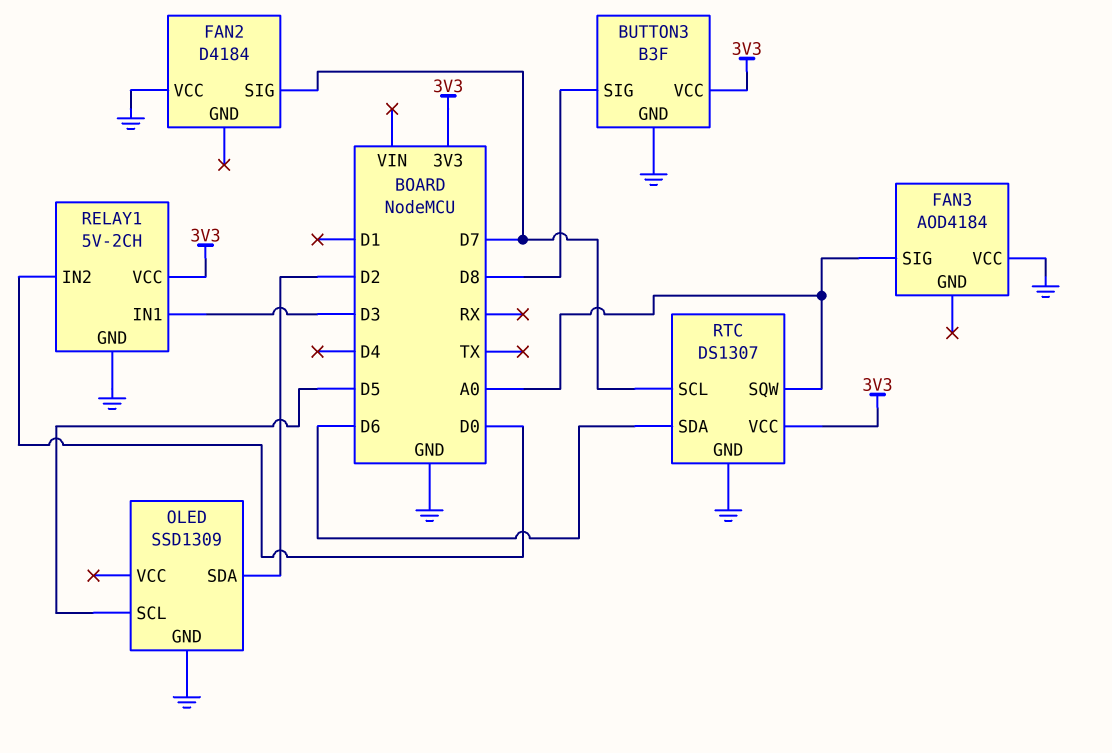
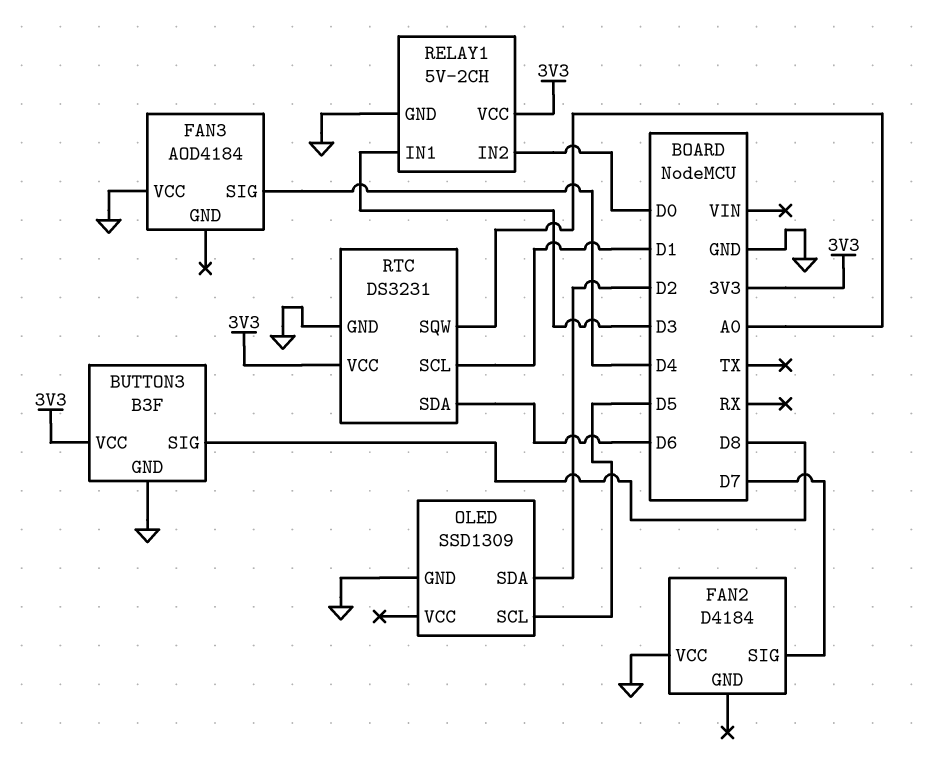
FAN3 pin SIG: A0 -> D4
RTC: DS1307 -> DS3231
RTC pin SCL: D7 -> D1

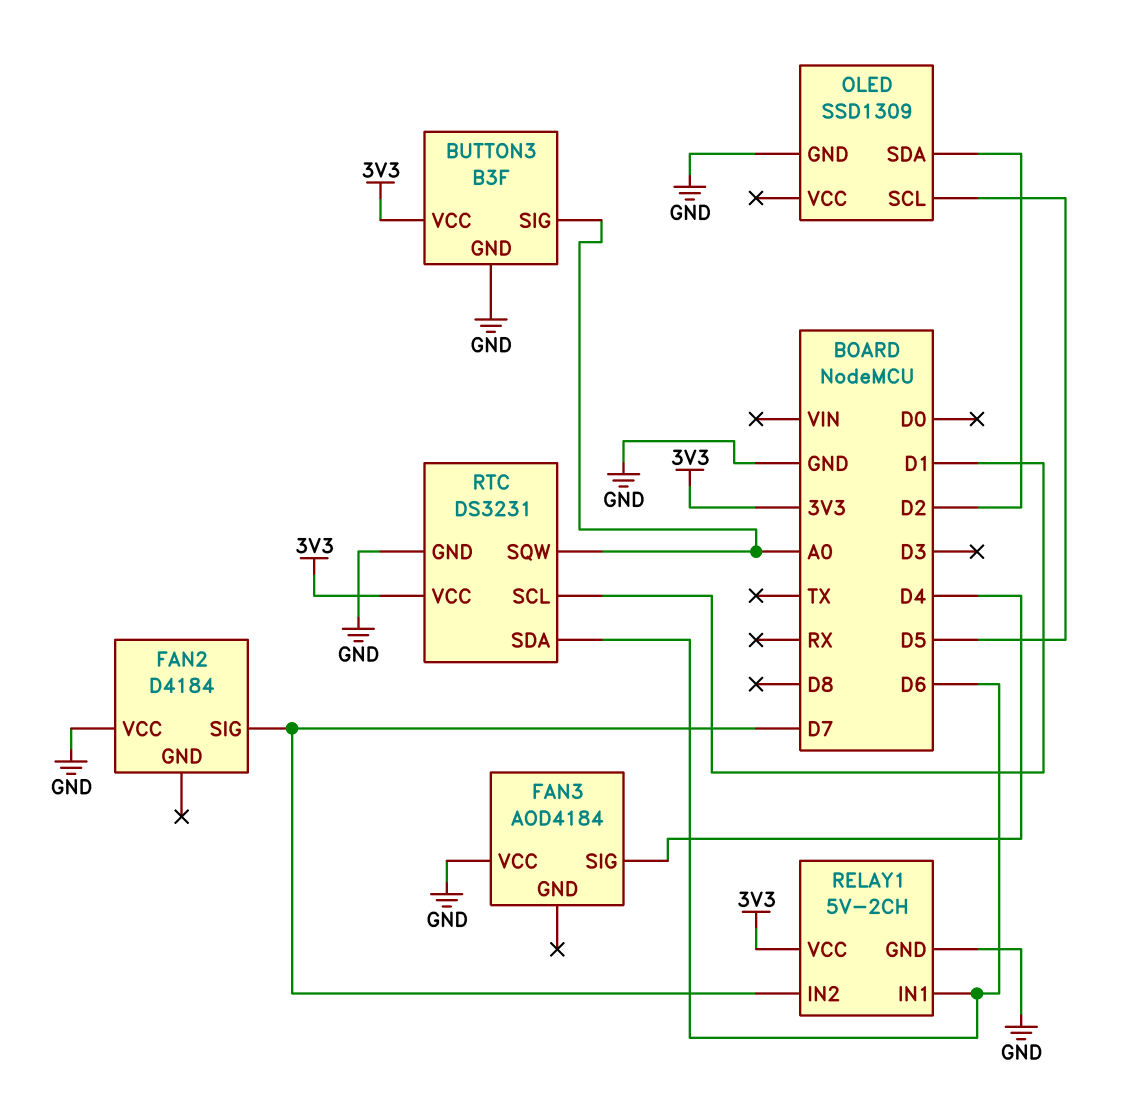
BUTTON3 pin SIG: D8 -> A0
RELAY1 pin IN1: D3 -> D6
RELAY1 pin IN2: D0 -> D7

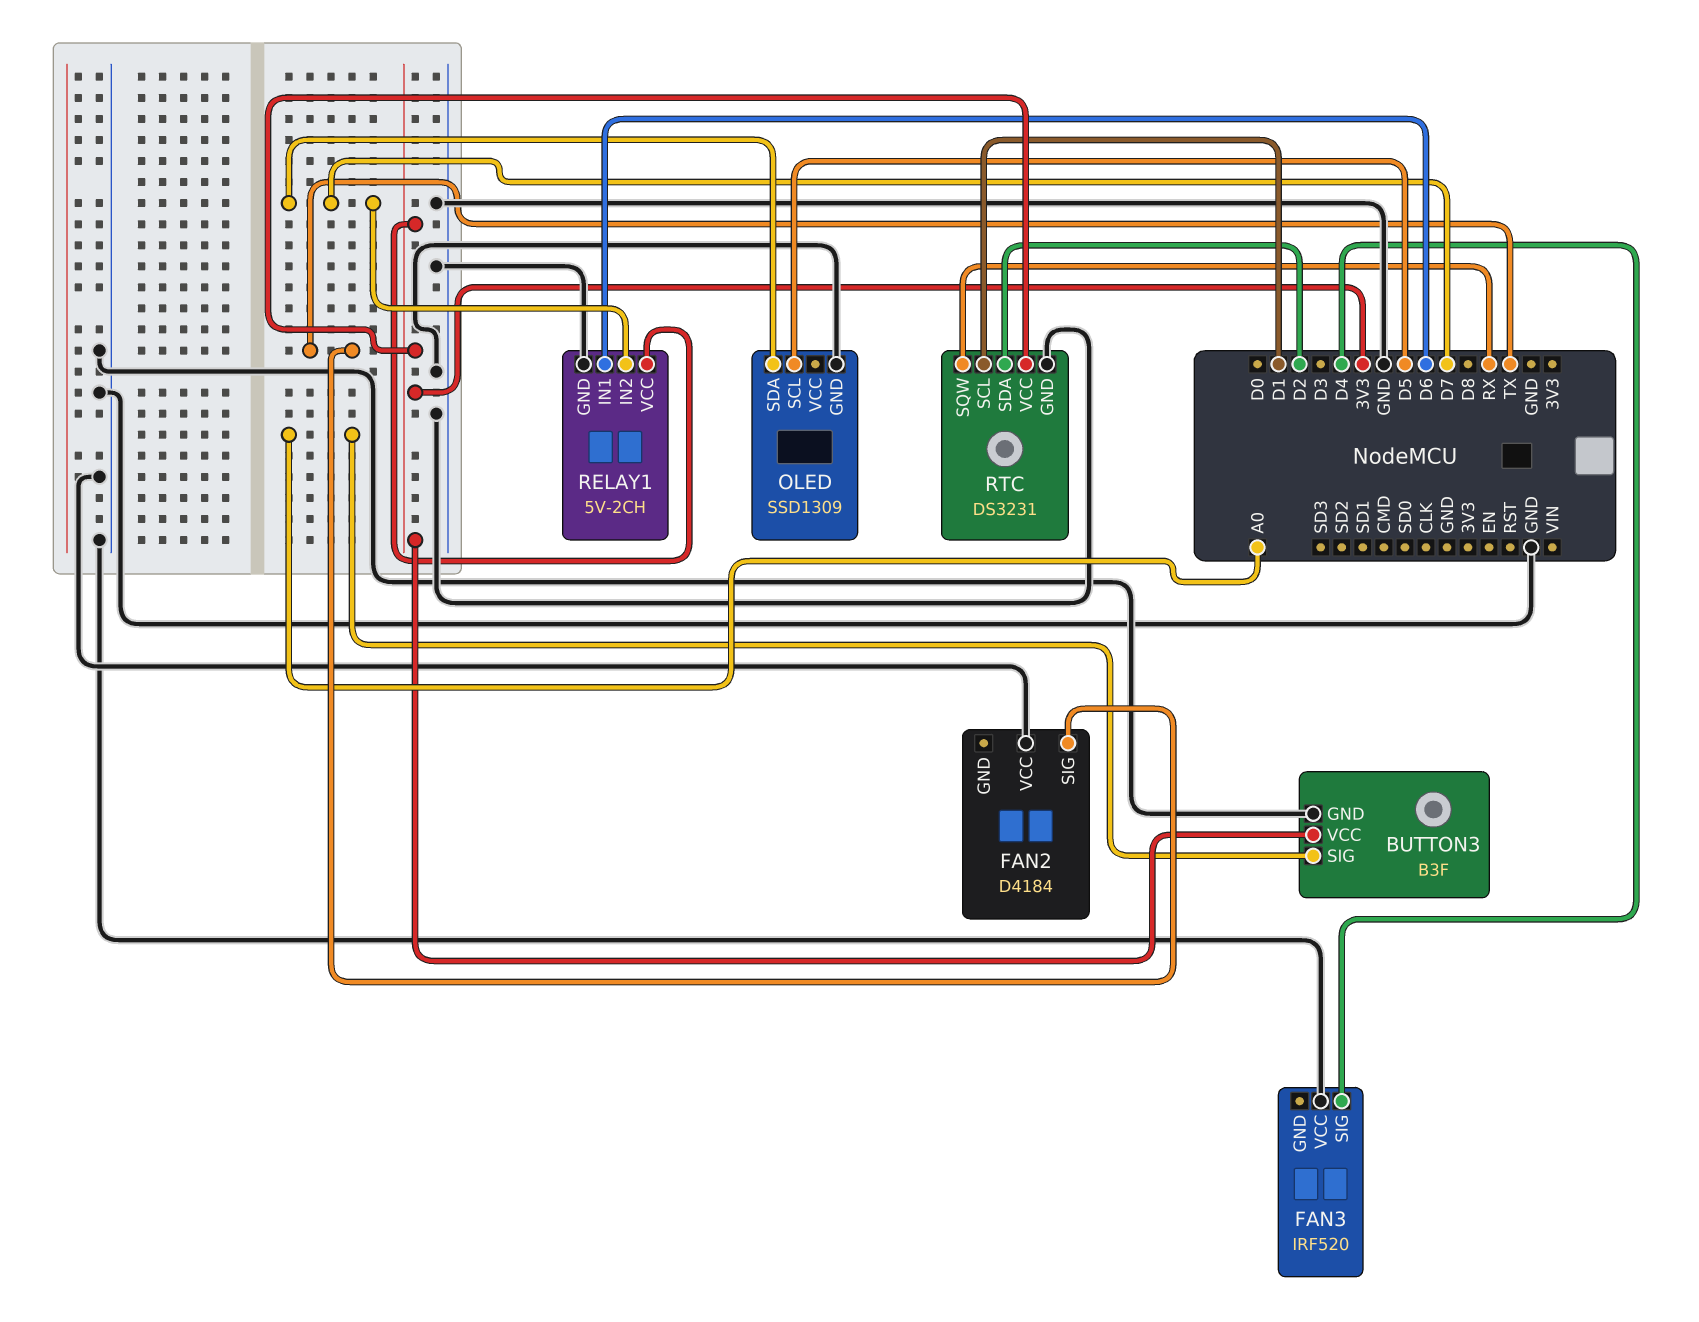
FAN2 pin SIG: D7 -> TX
FAN3: AOD4184 -> IRF520
OLED pin SDA: D2 -> D7
RTC pin SDA: D6 -> D2
RTC pin SQW: A0 -> RX

